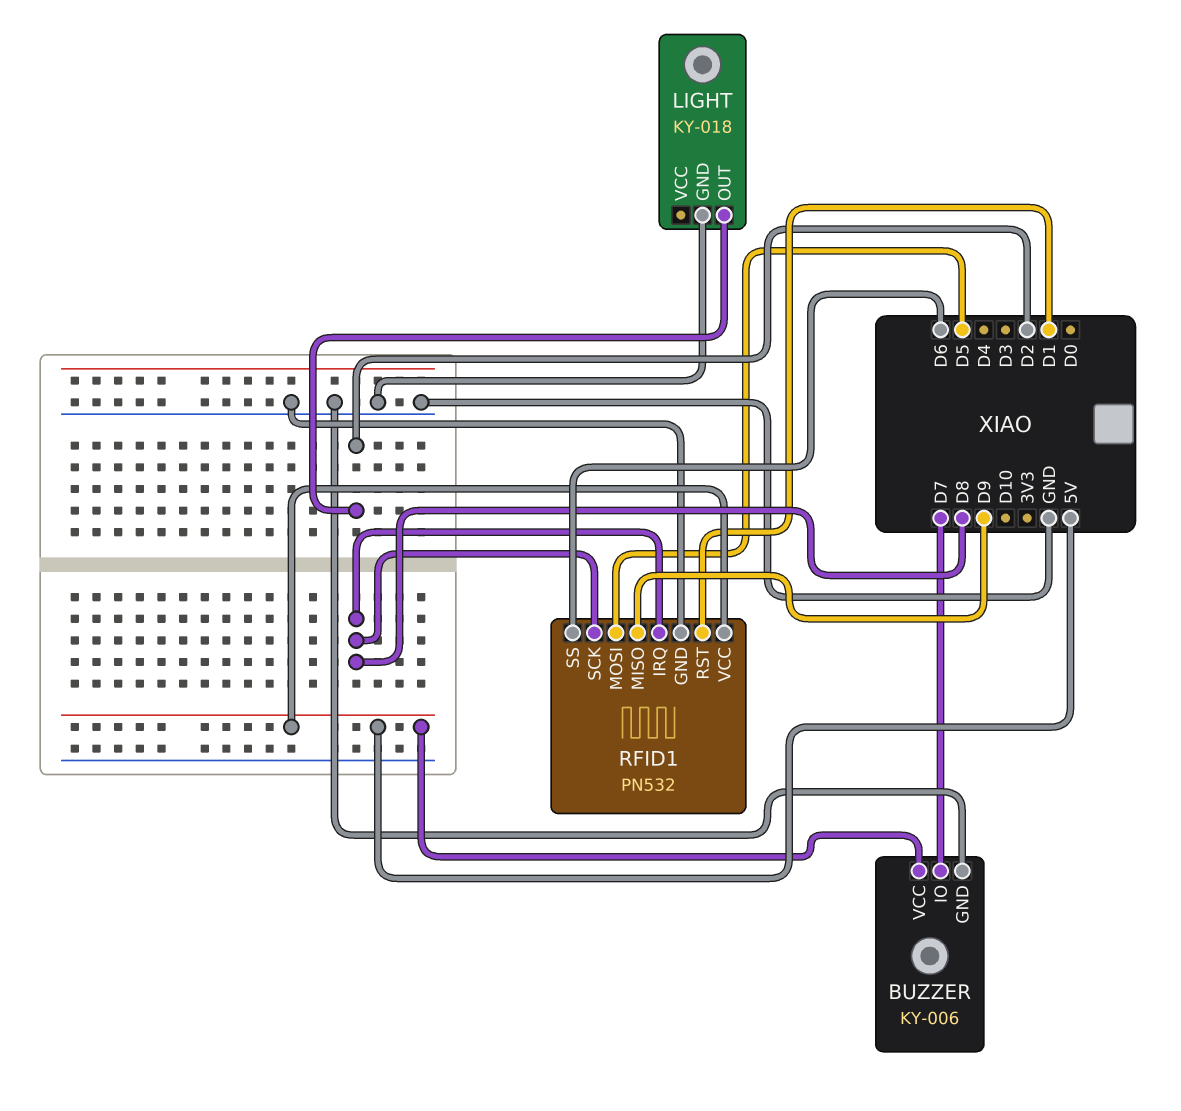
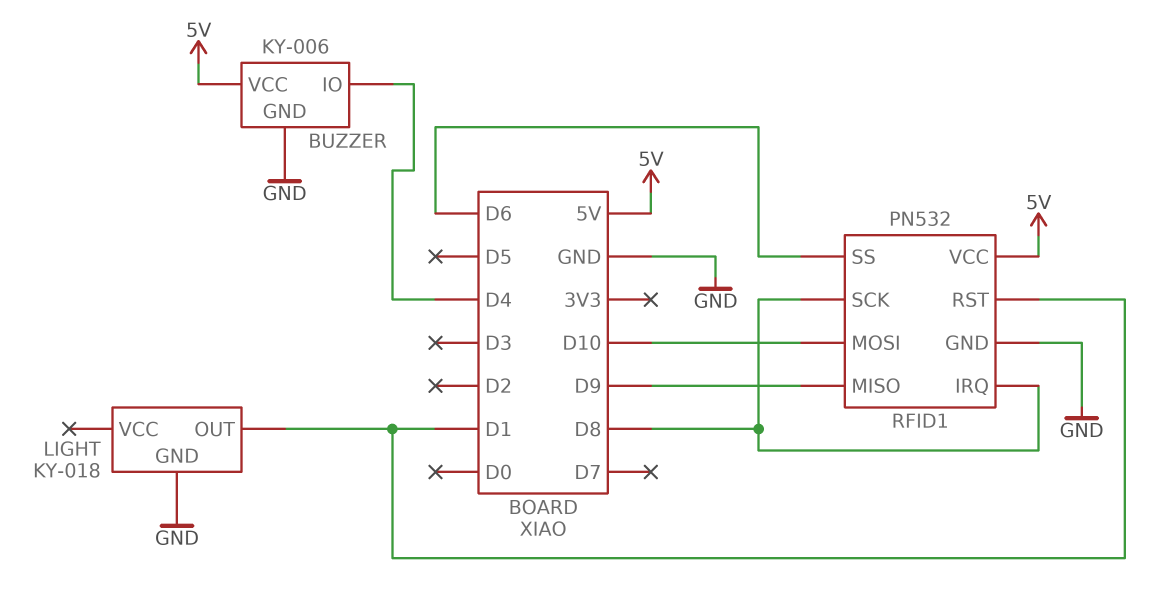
BUZZER pin IO: D7 -> D4
LIGHT pin OUT: D2 -> D1
RFID1 pin MOSI: D5 -> D10

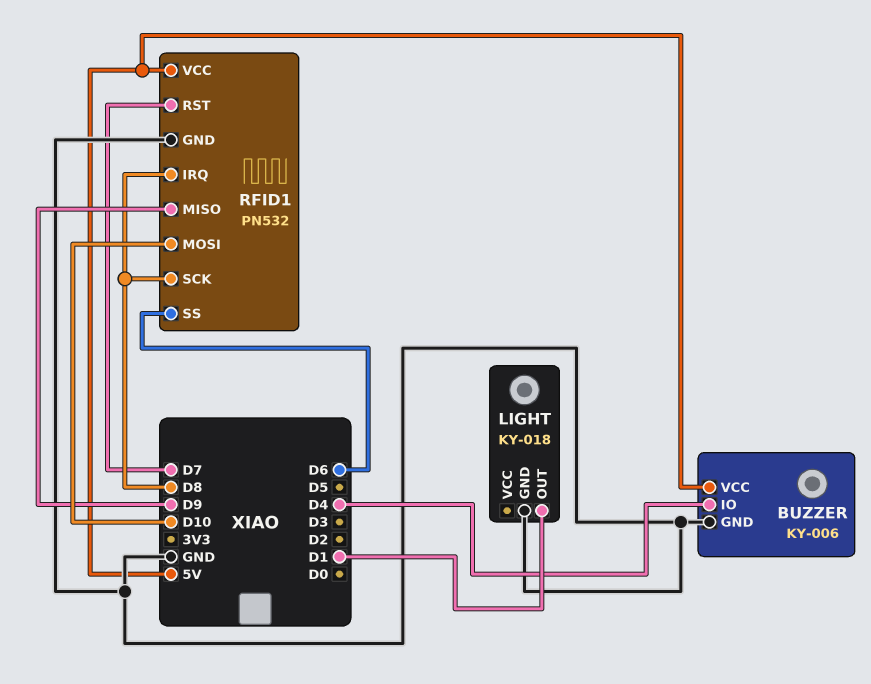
RFID1 pin RST: D1 -> D7

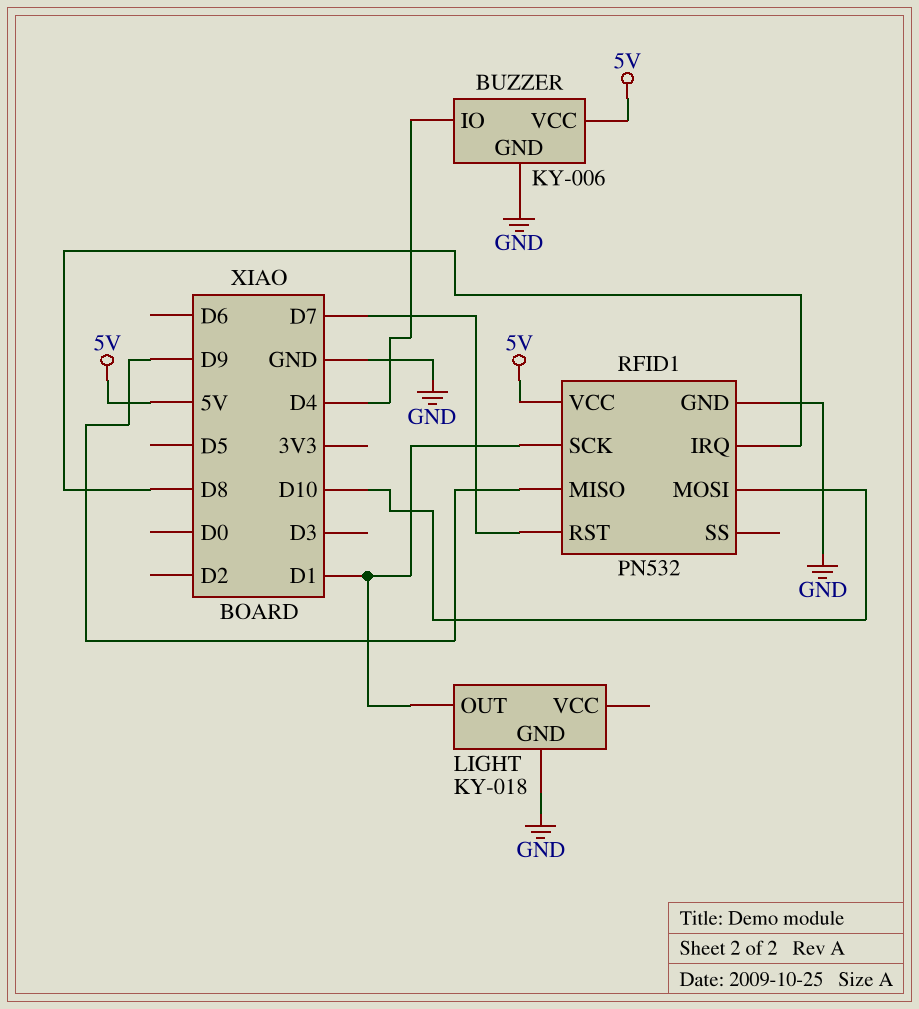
RFID1 pin SCK: D8 -> D1
RFID1 pin SS: D6 -> none

